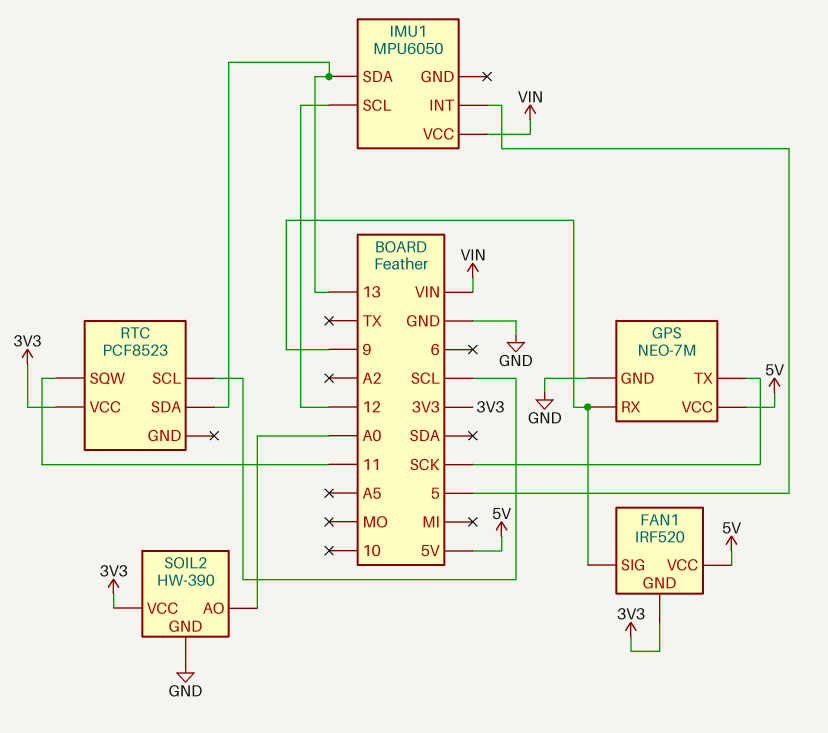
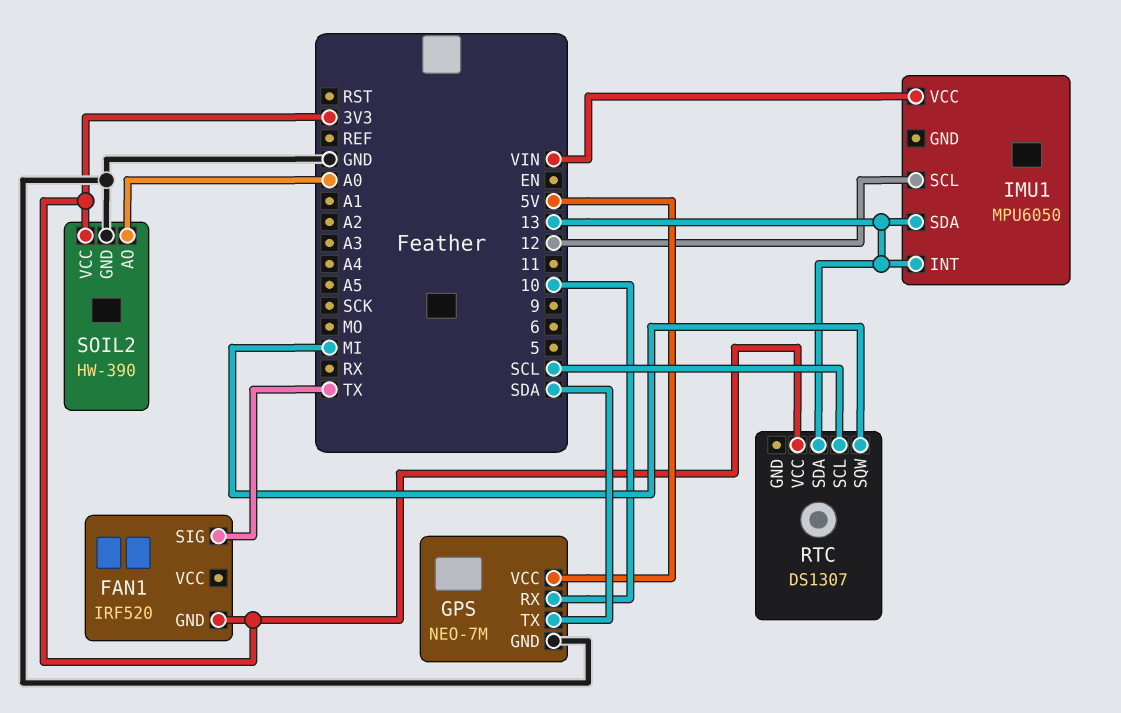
FAN1 pin SIG: 9 -> TX
FAN1 pin VCC: 5V -> none
GPS pin RX: 9 -> 10
GPS pin TX: SCK -> SDA
IMU1 pin INT: 5 -> 13
RTC: PCF8523 -> DS1307
RTC pin SQW: 11 -> MI

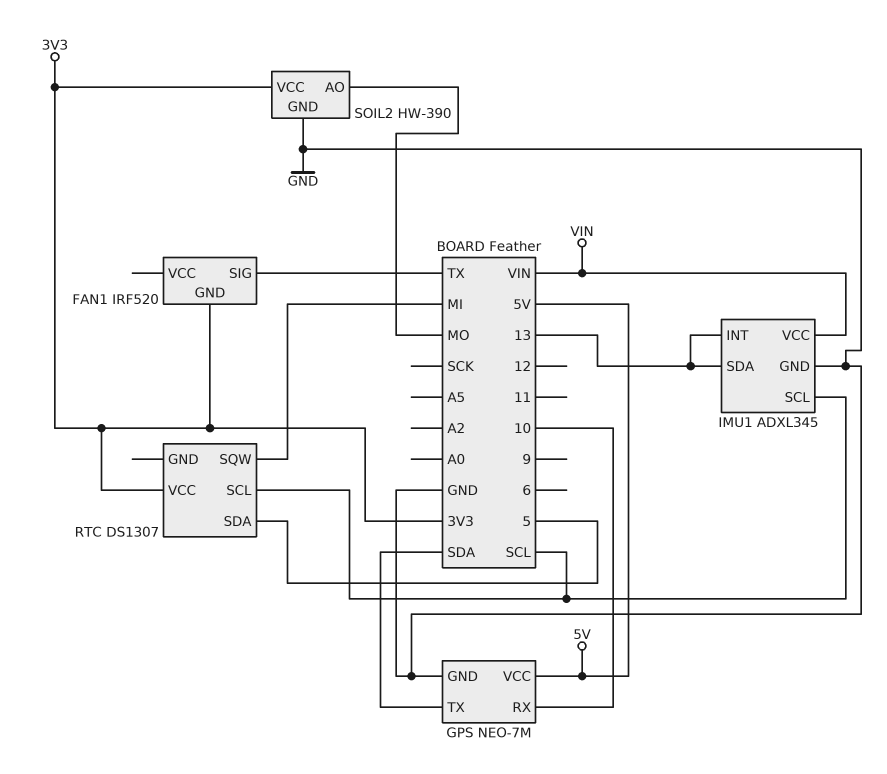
IMU1: MPU6050 -> ADXL345
IMU1 pin GND: none -> GND
IMU1 pin SCL: 12 -> SCL
RTC pin SDA: 13 -> 5
SOIL2 pin AO: A0 -> MO

